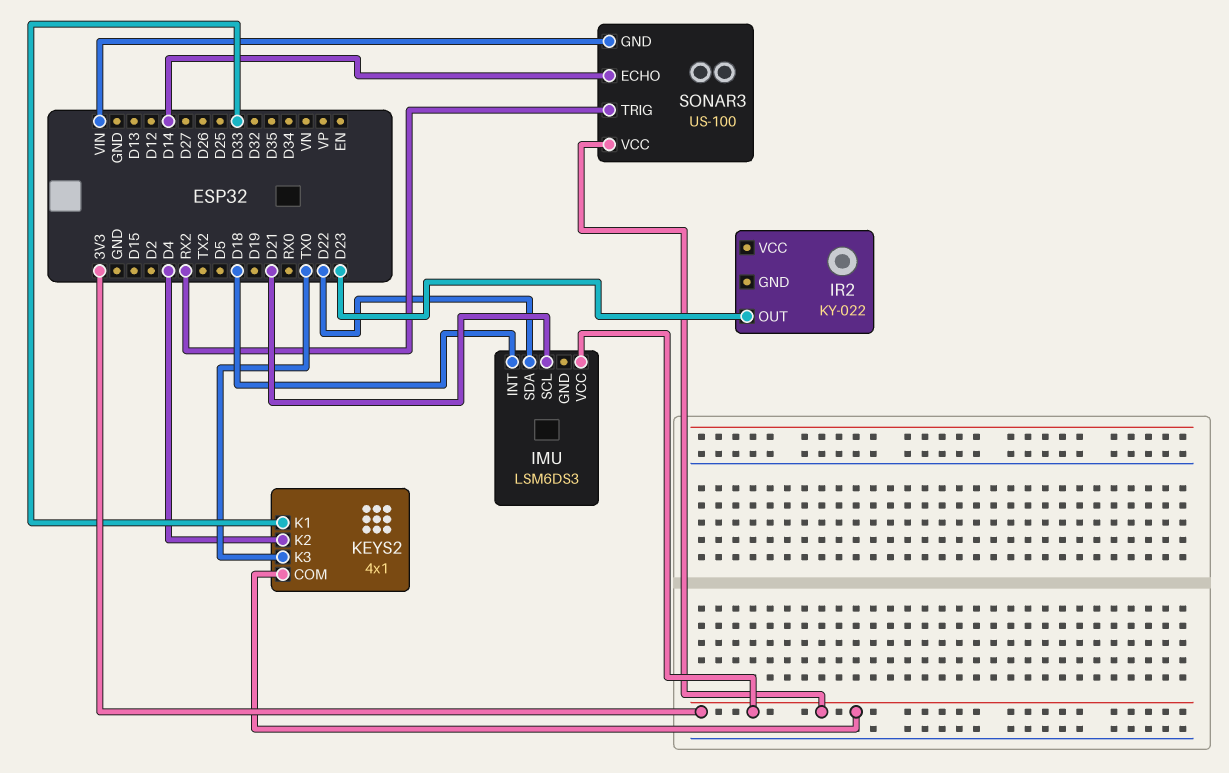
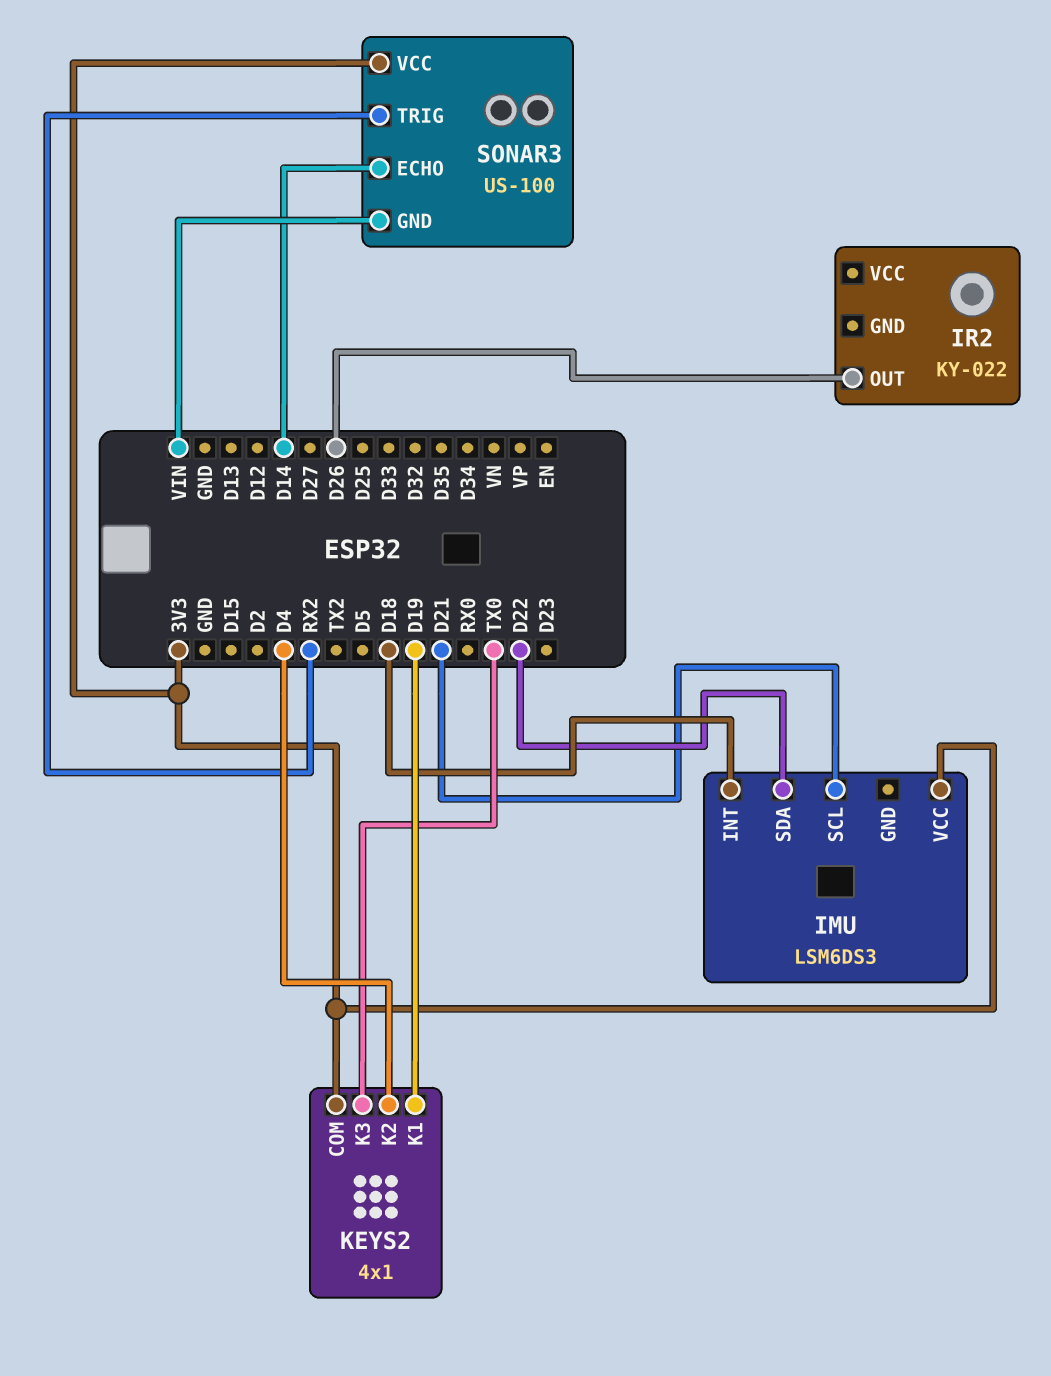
IR2 pin OUT: D23 -> D26
KEYS2 pin K1: D33 -> D19

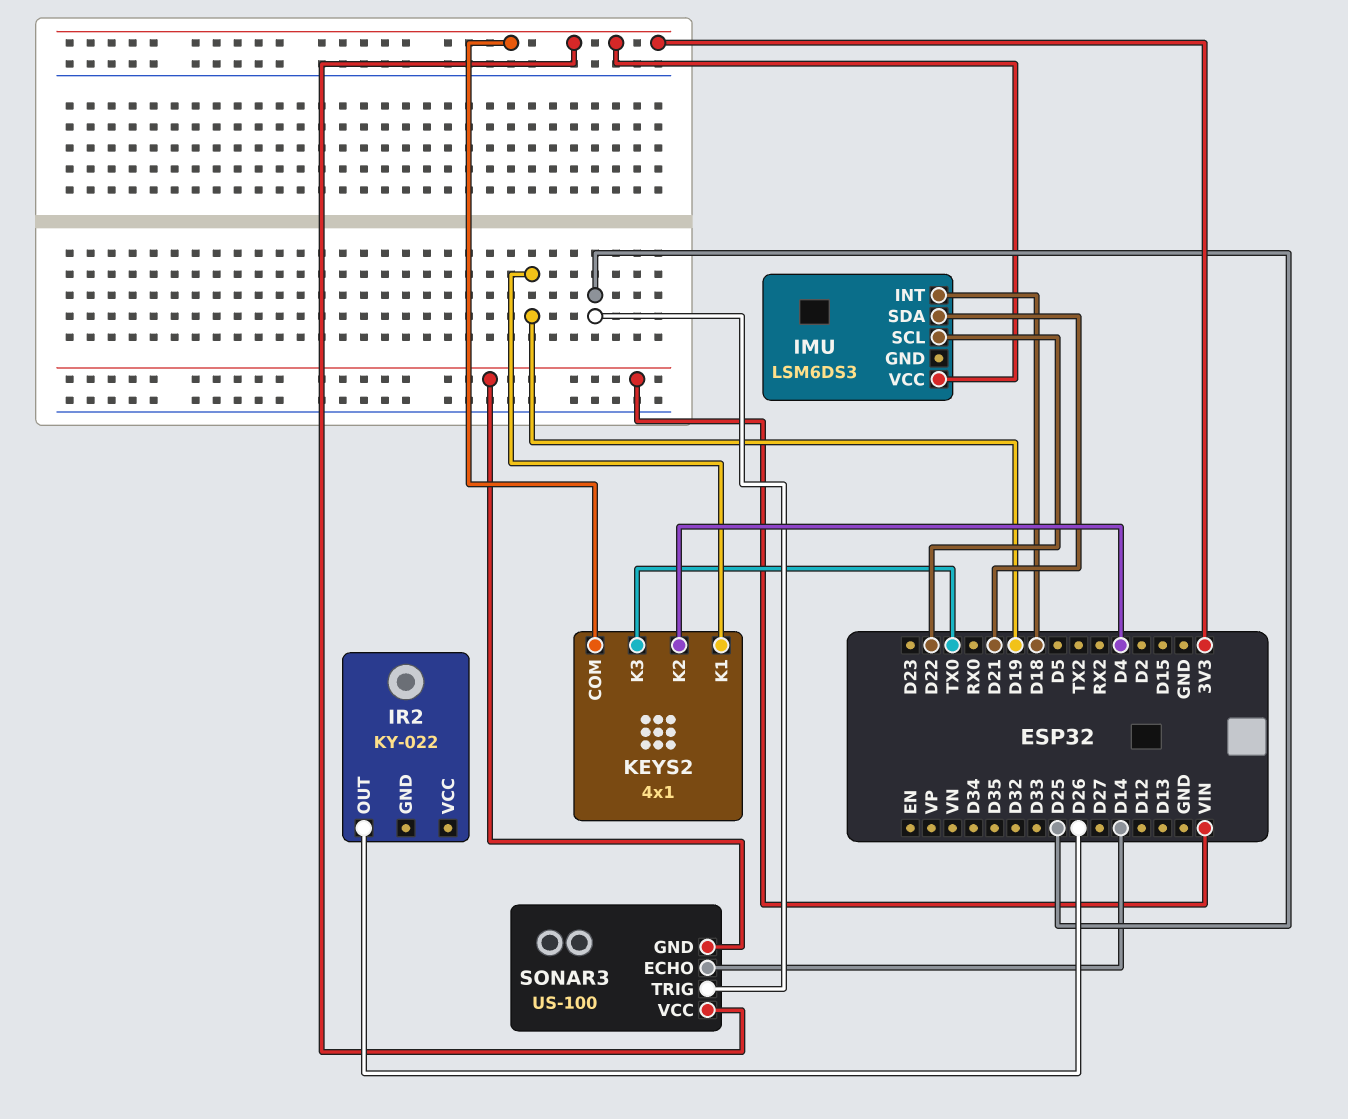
IMU pin SCL: D21 -> D22
IMU pin SDA: D22 -> D21
SONAR3 pin TRIG: RX2 -> D25

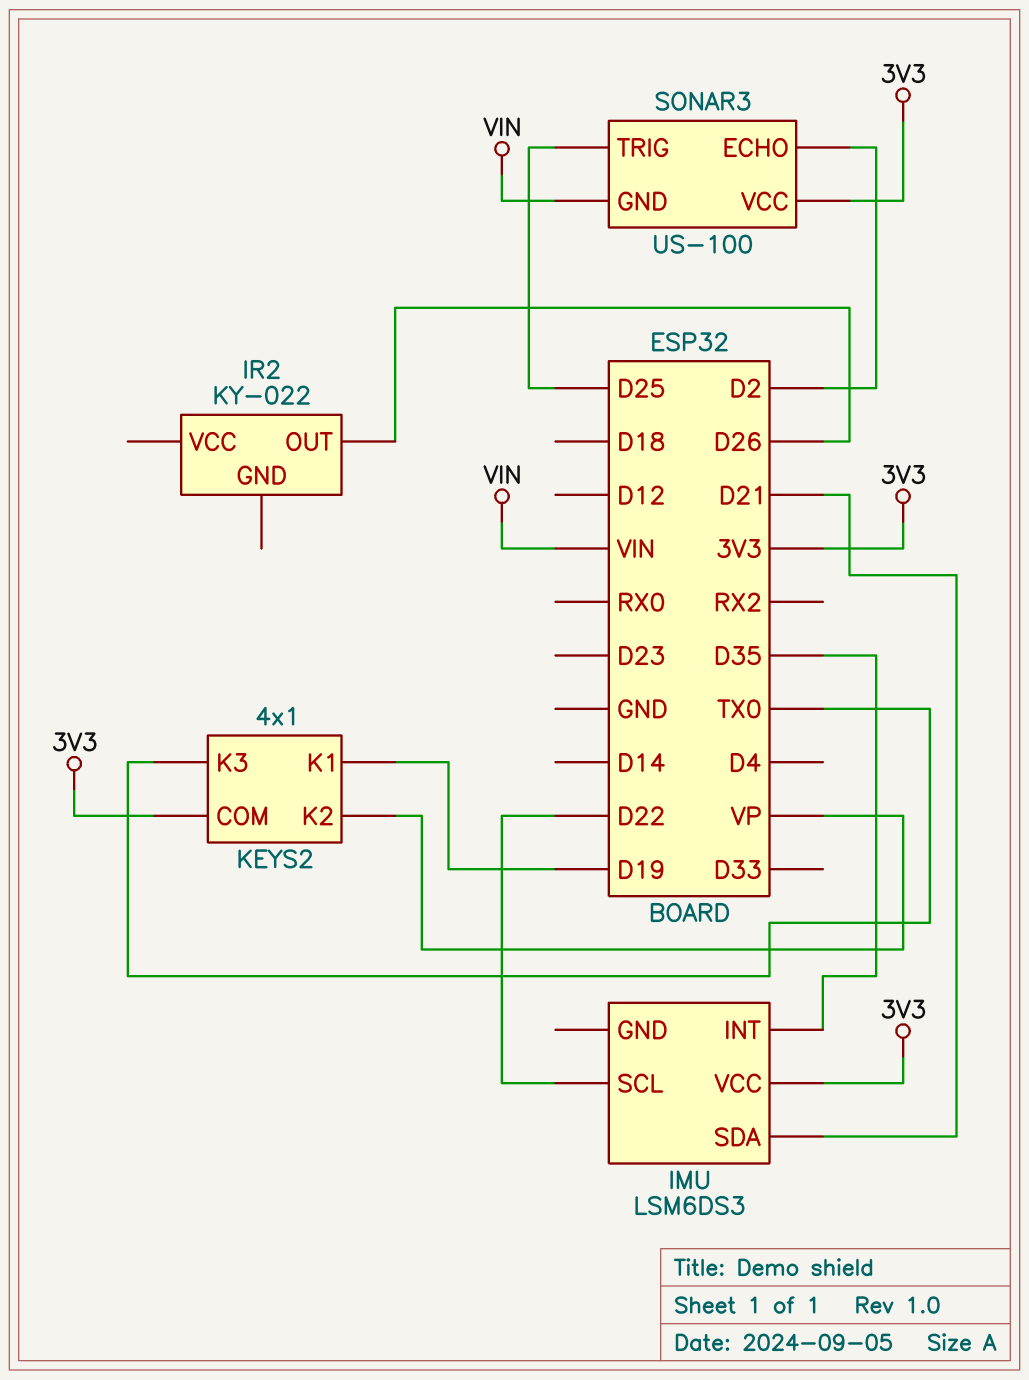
IMU pin INT: D18 -> D35
KEYS2 pin K2: D4 -> VP
SONAR3 pin ECHO: D14 -> D2

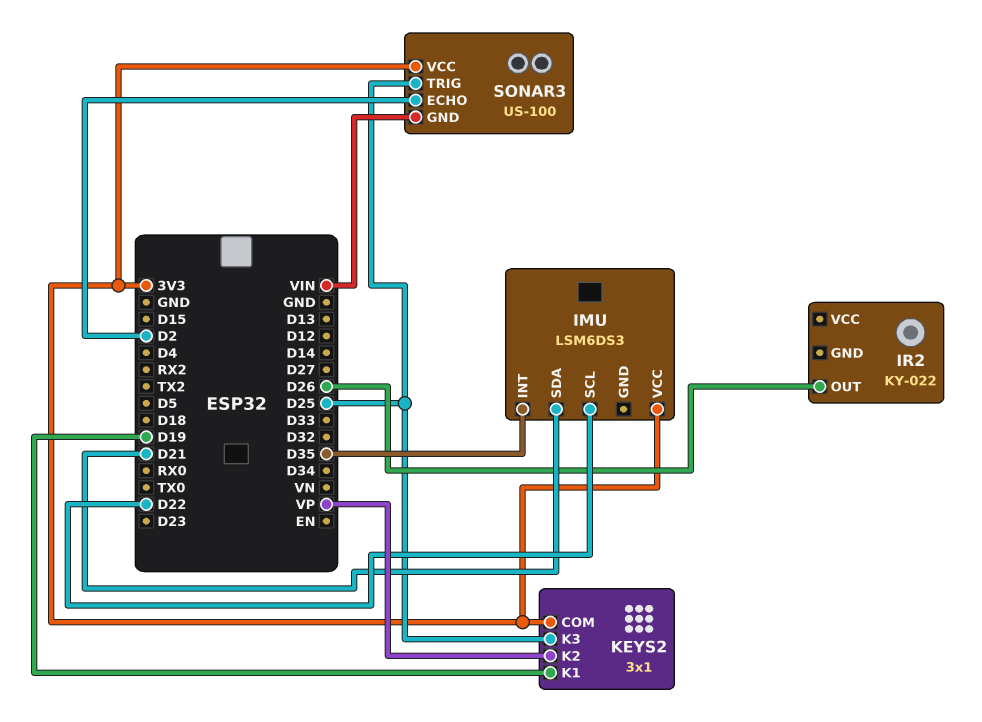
KEYS2: 4x1 -> 3x1
KEYS2 pin K3: TX0 -> D25

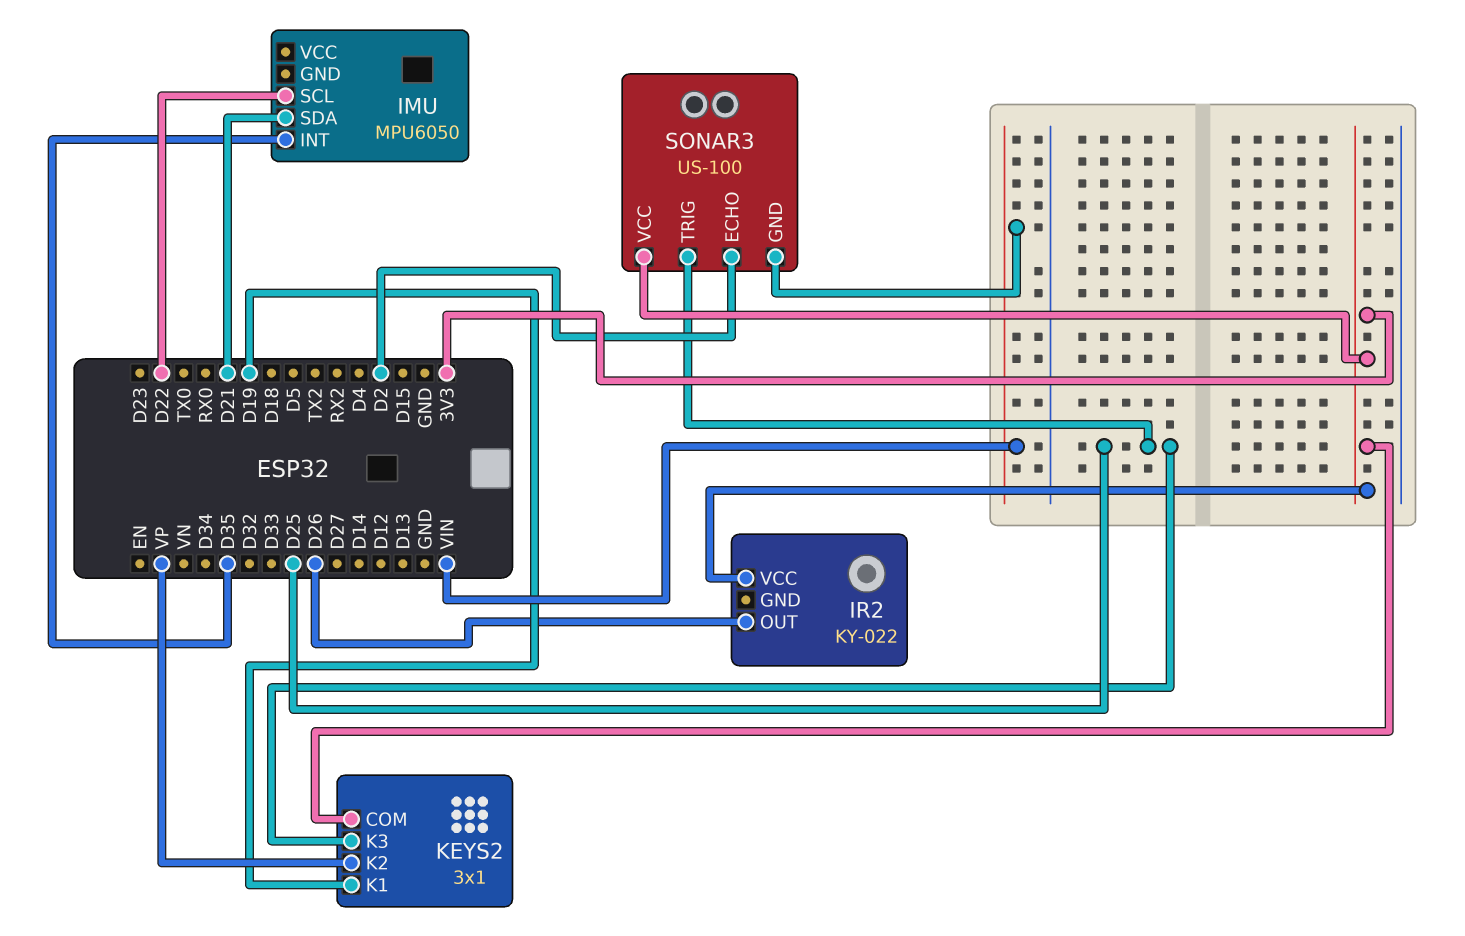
IMU: LSM6DS3 -> MPU6050
IMU pin VCC: 3V3 -> none
IR2 pin VCC: none -> 3V3

